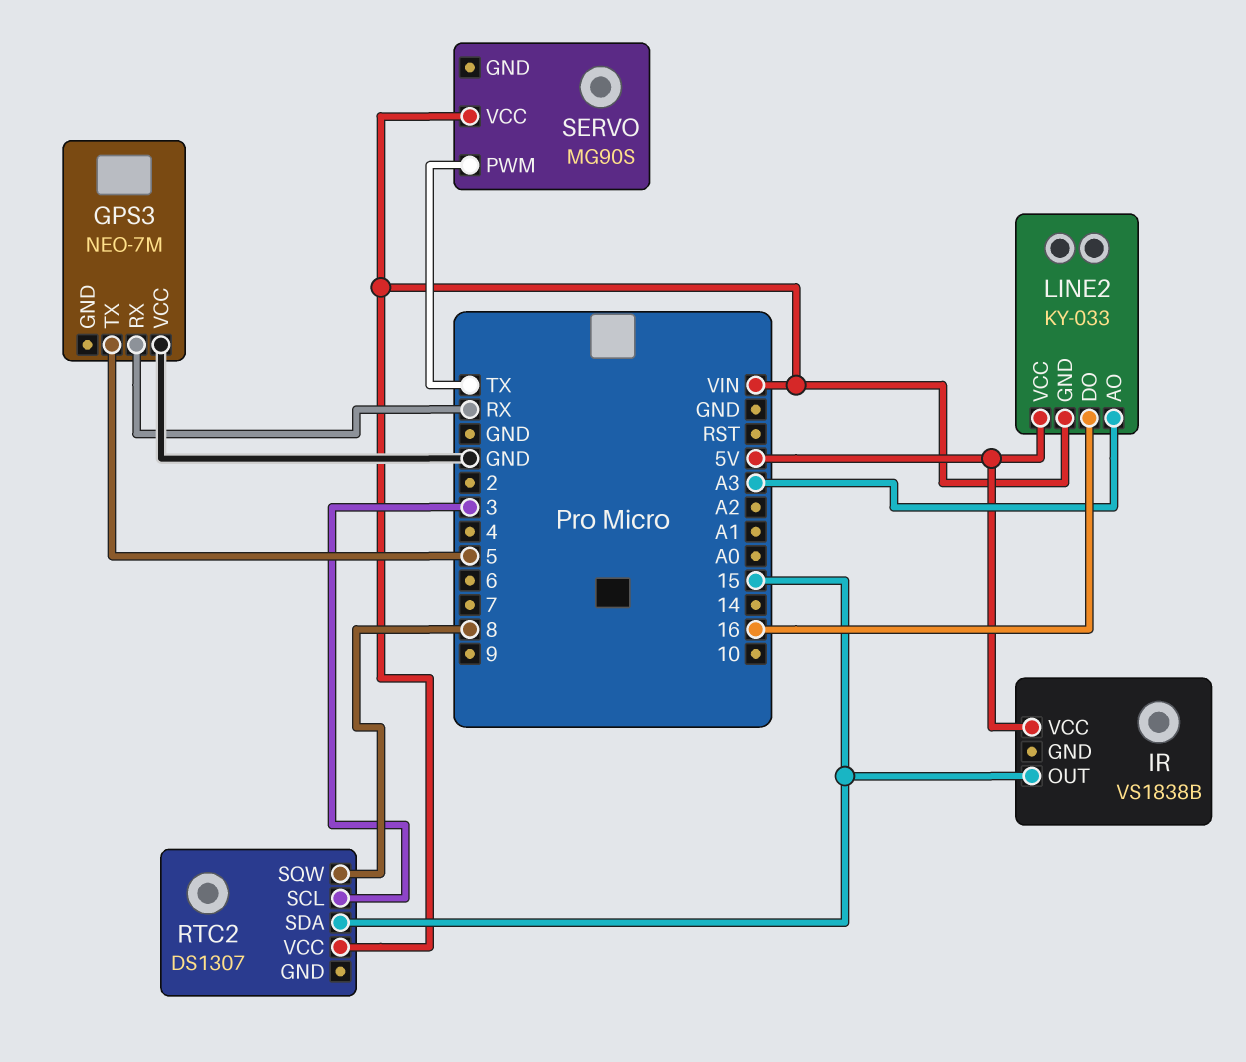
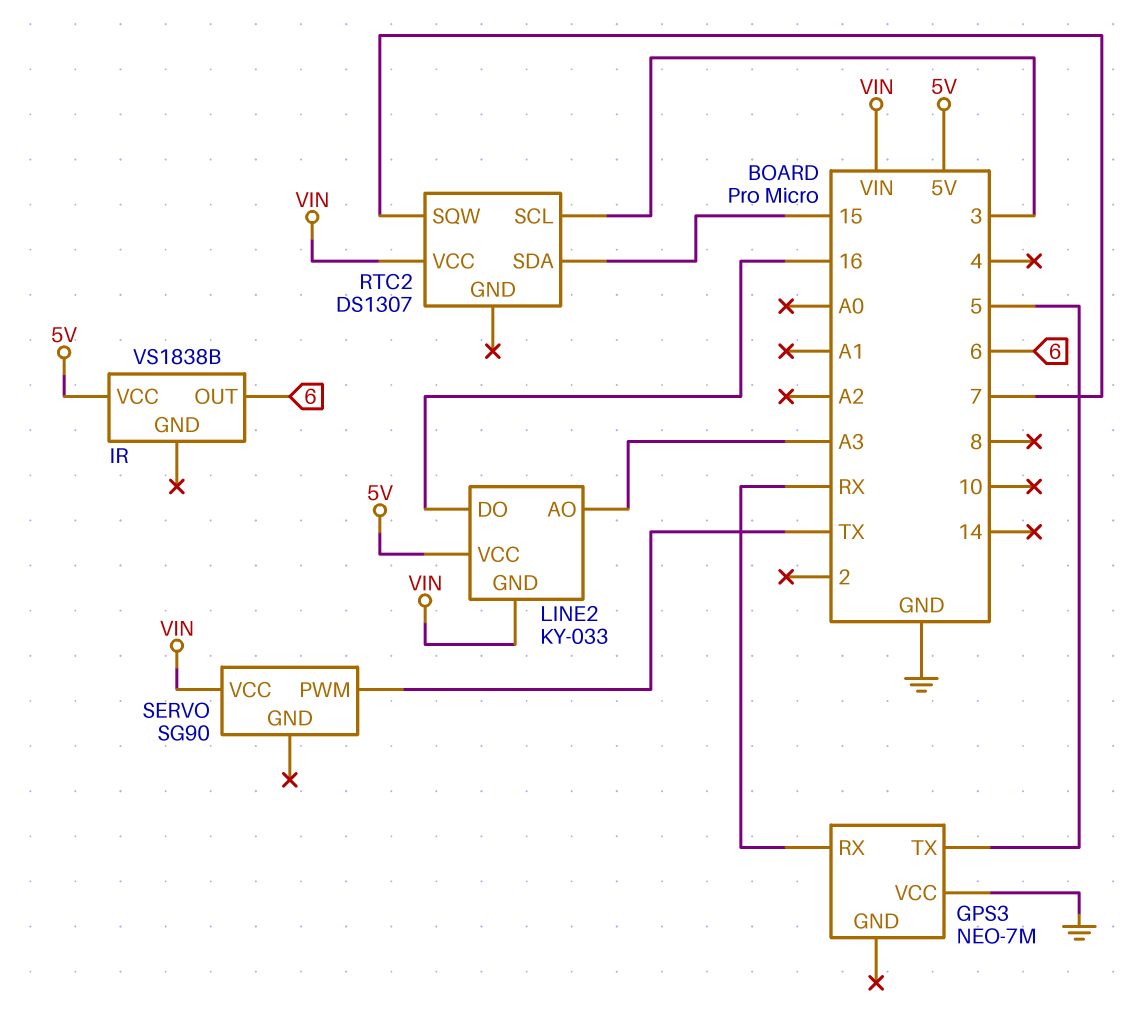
IR pin OUT: 15 -> 6
RTC2 pin SQW: 8 -> 7
SERVO: MG90S -> SG90

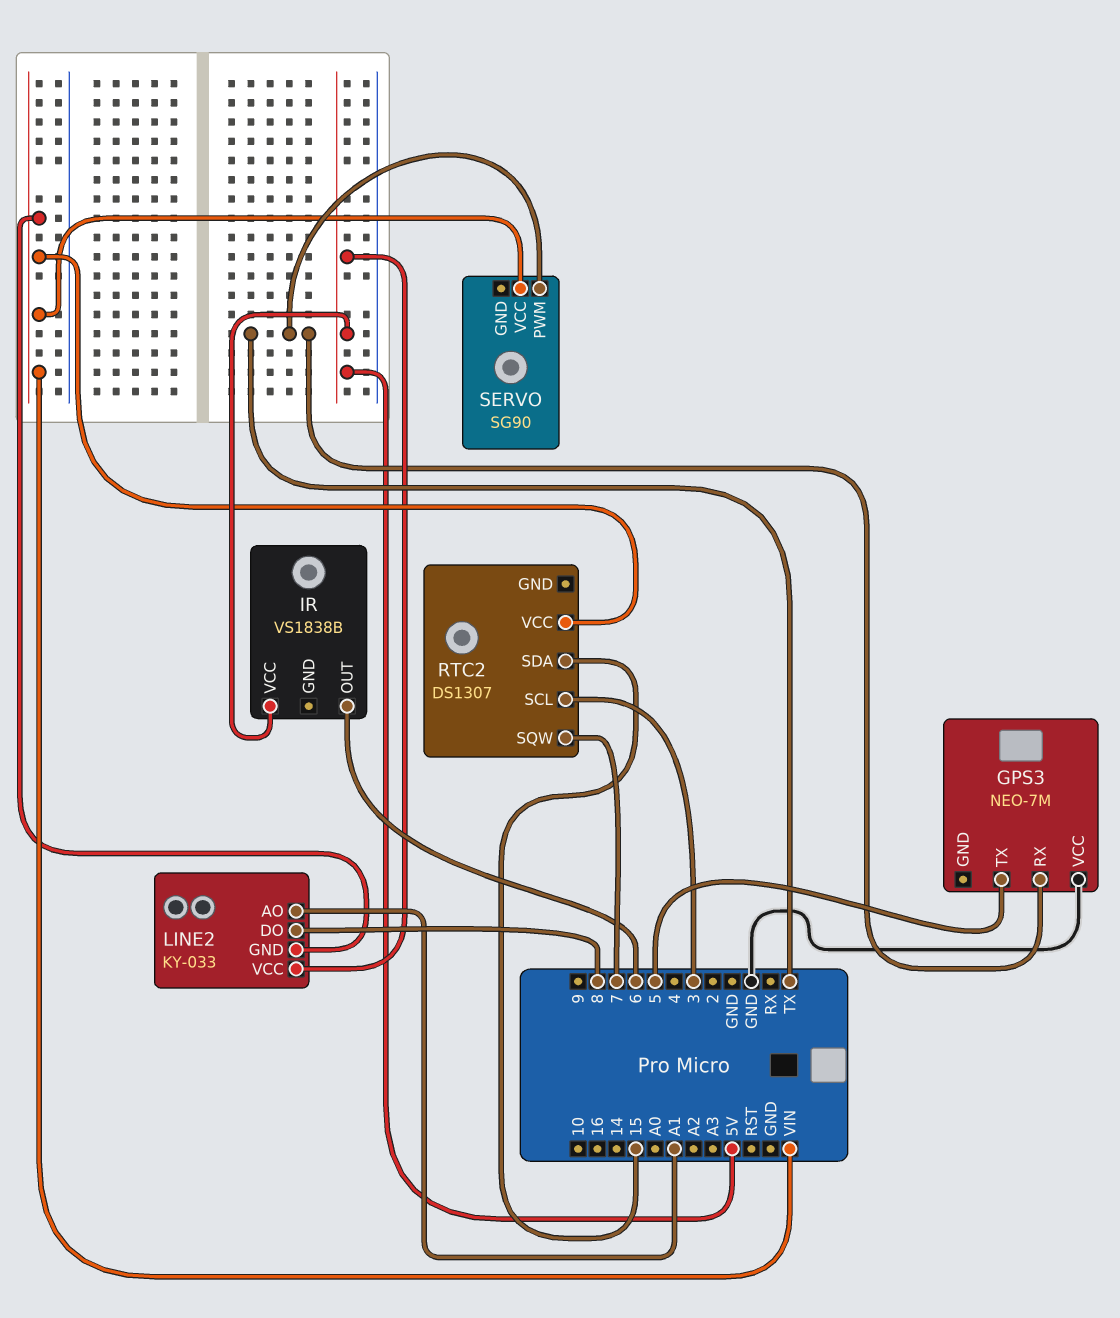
GPS3 pin RX: RX -> TX
LINE2 pin AO: A3 -> A1
LINE2 pin DO: 16 -> 8

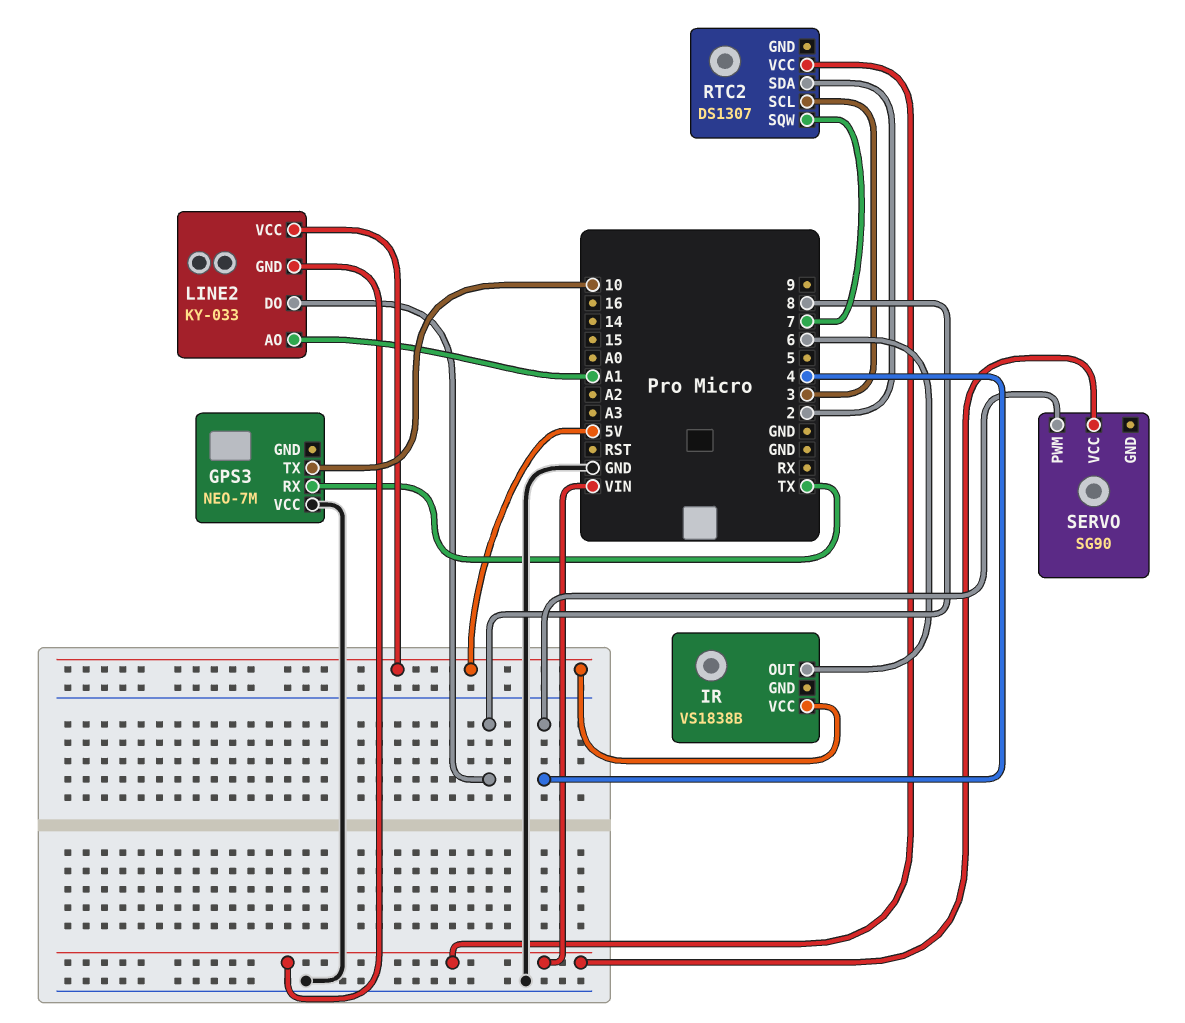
GPS3 pin TX: 5 -> 10
RTC2 pin SDA: 15 -> 2
SERVO pin PWM: TX -> 4

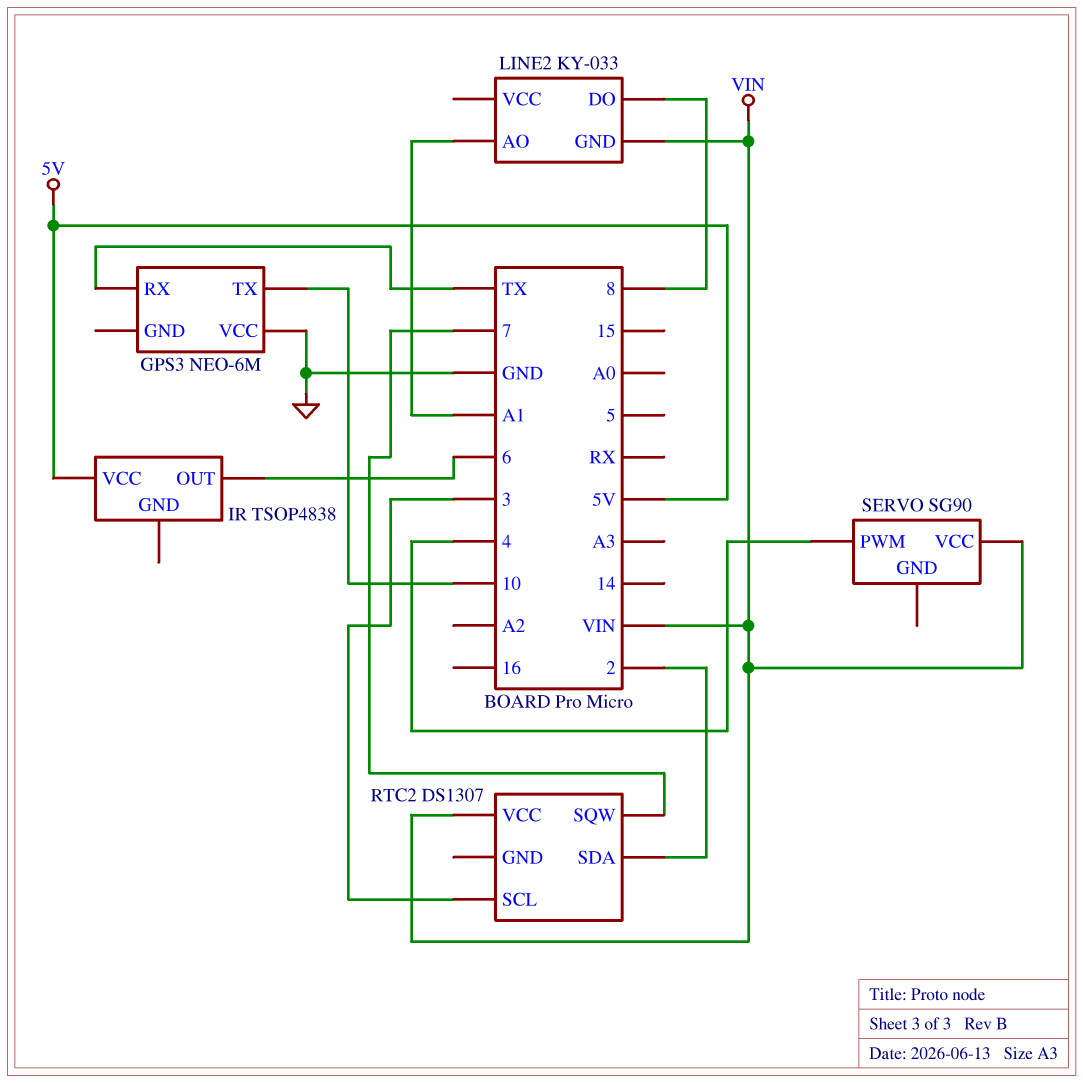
GPS3: NEO-7M -> NEO-6M
IR: VS1838B -> TSOP4838
LINE2 pin VCC: 5V -> none

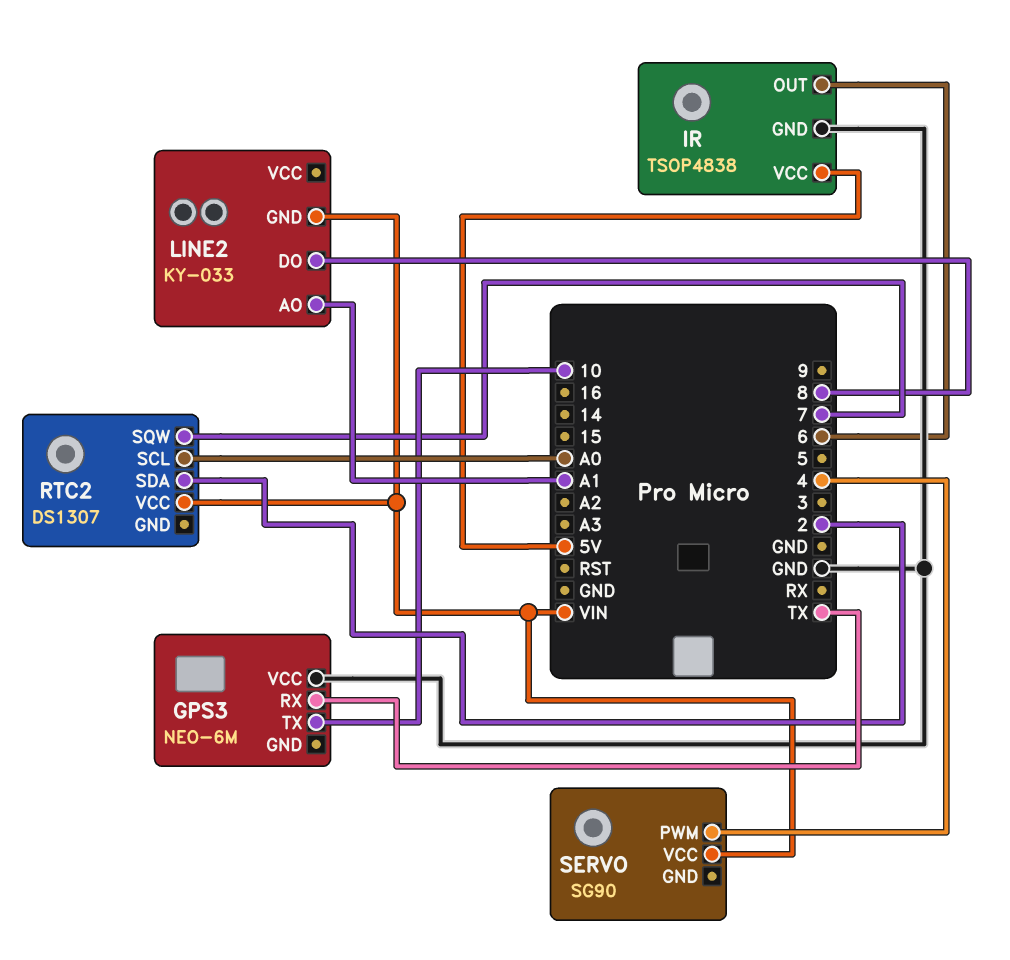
IR pin GND: none -> GND
RTC2 pin SCL: 3 -> A0

